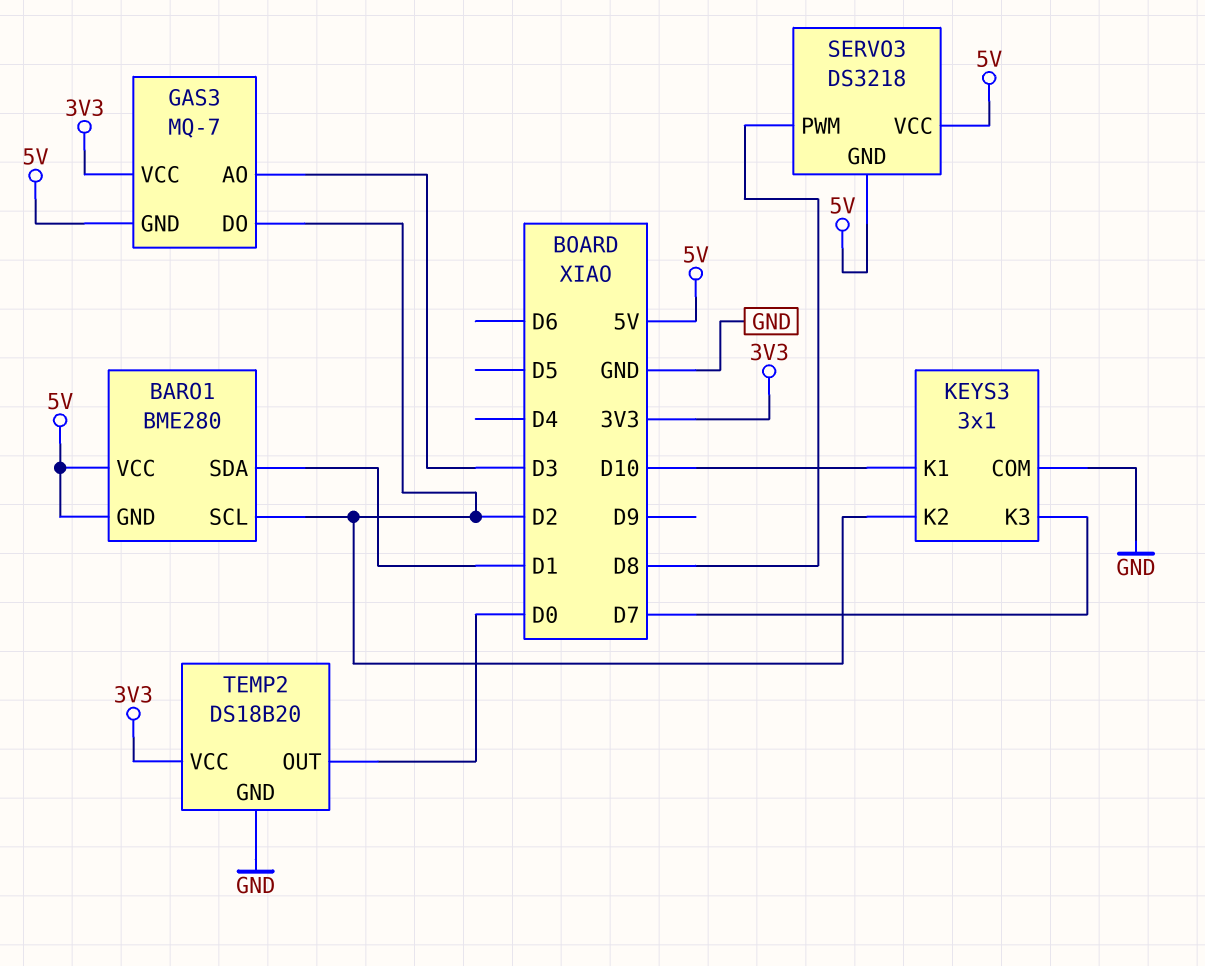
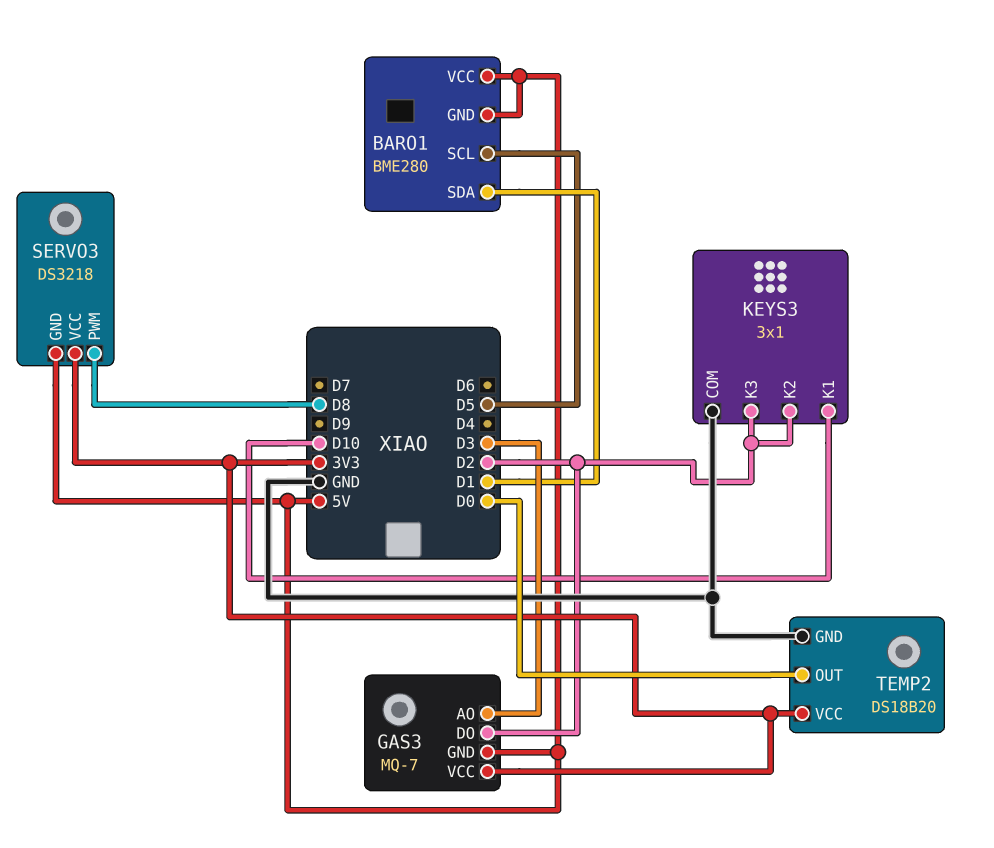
BARO1 pin SCL: D2 -> D5
KEYS3 pin K3: D7 -> D2
SERVO3 pin VCC: 5V -> 3V3

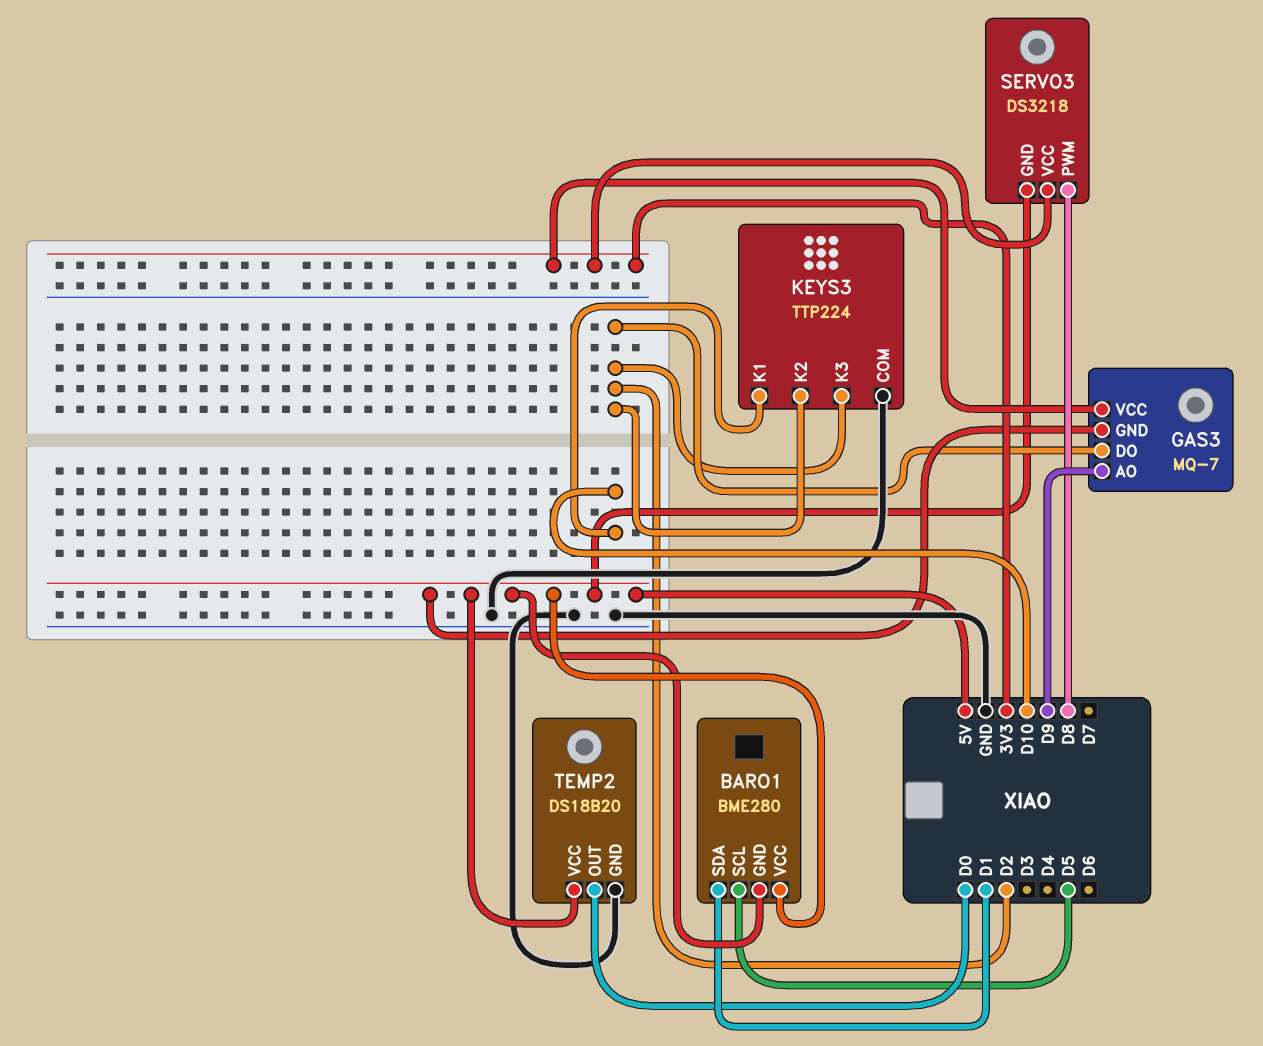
GAS3 pin AO: D3 -> D9
KEYS3: 3x1 -> TTP224
TEMP2 pin VCC: 3V3 -> 5V

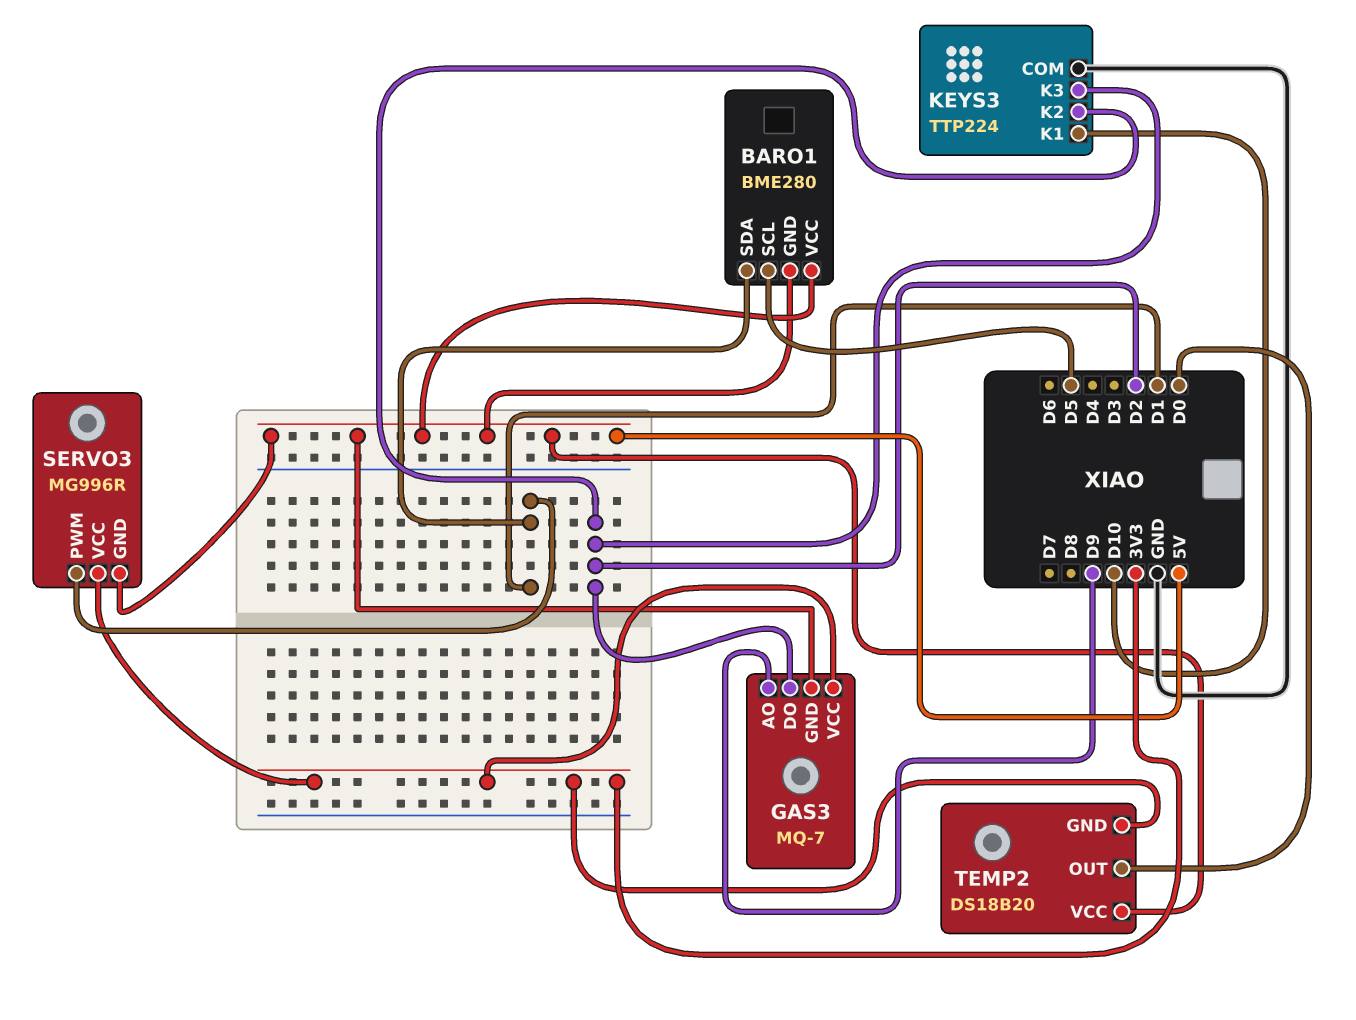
SERVO3: DS3218 -> MG996R
SERVO3 pin PWM: D8 -> D1
TEMP2 pin GND: GND -> 3V3

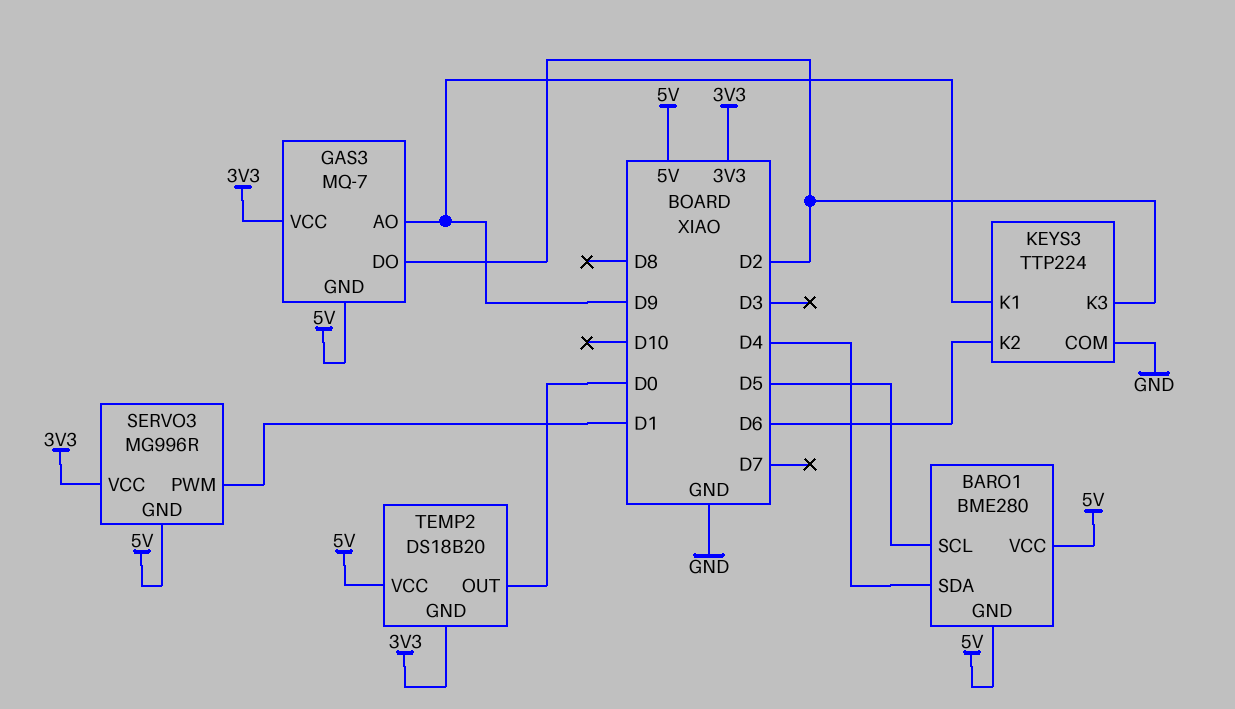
BARO1 pin SDA: D1 -> D4
KEYS3 pin K1: D10 -> D9
KEYS3 pin K2: D2 -> D6

